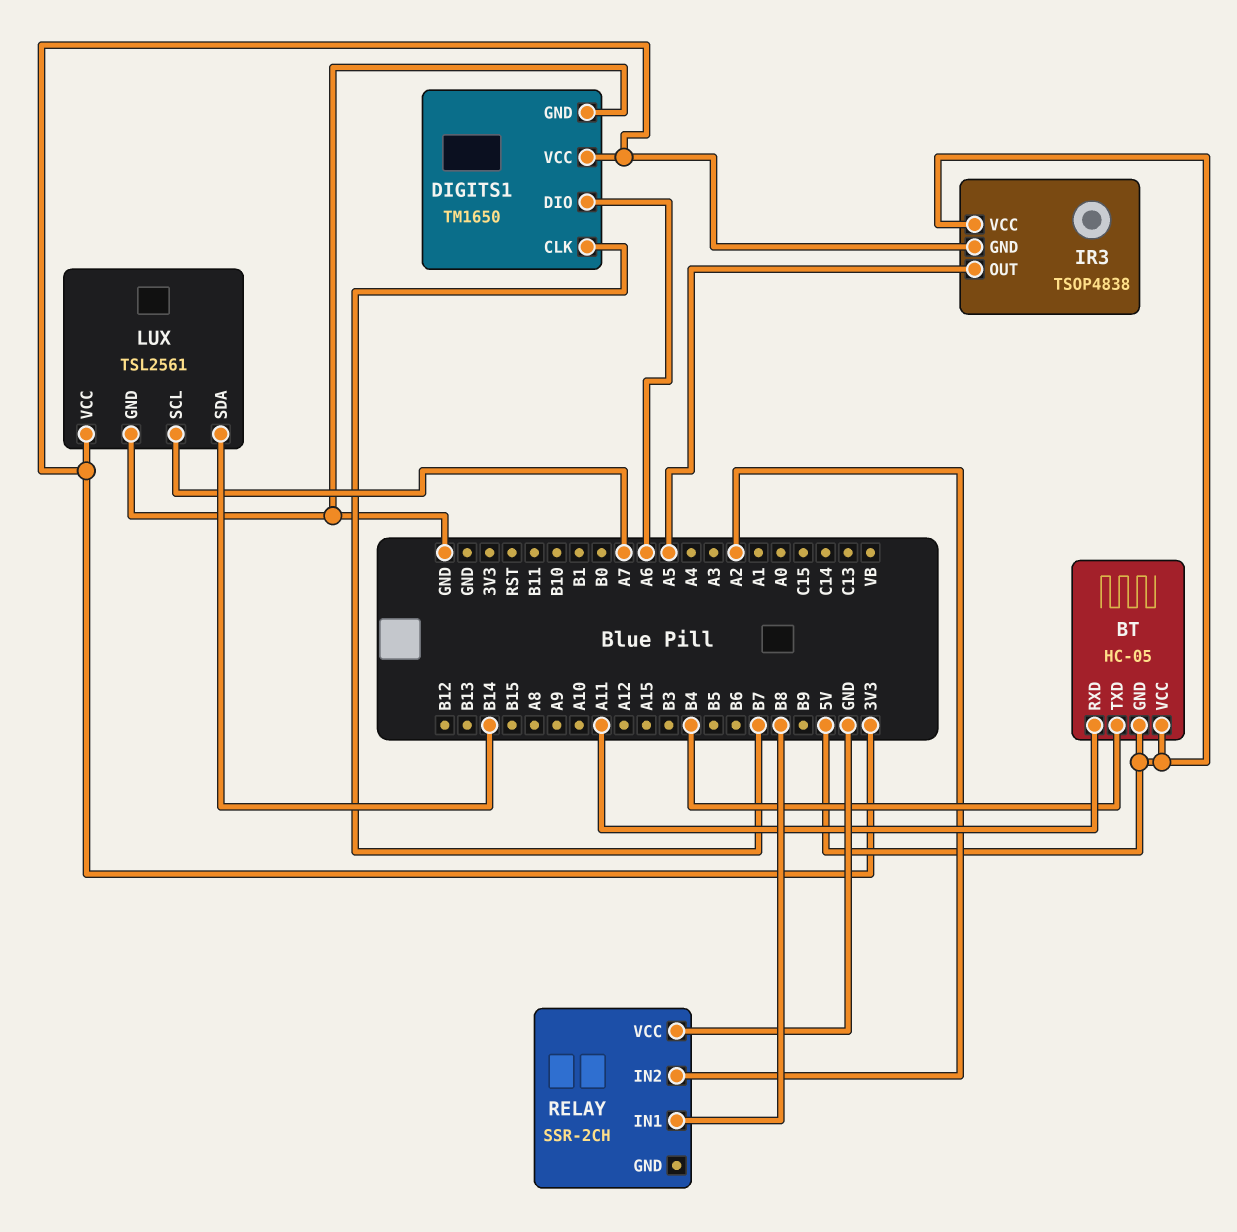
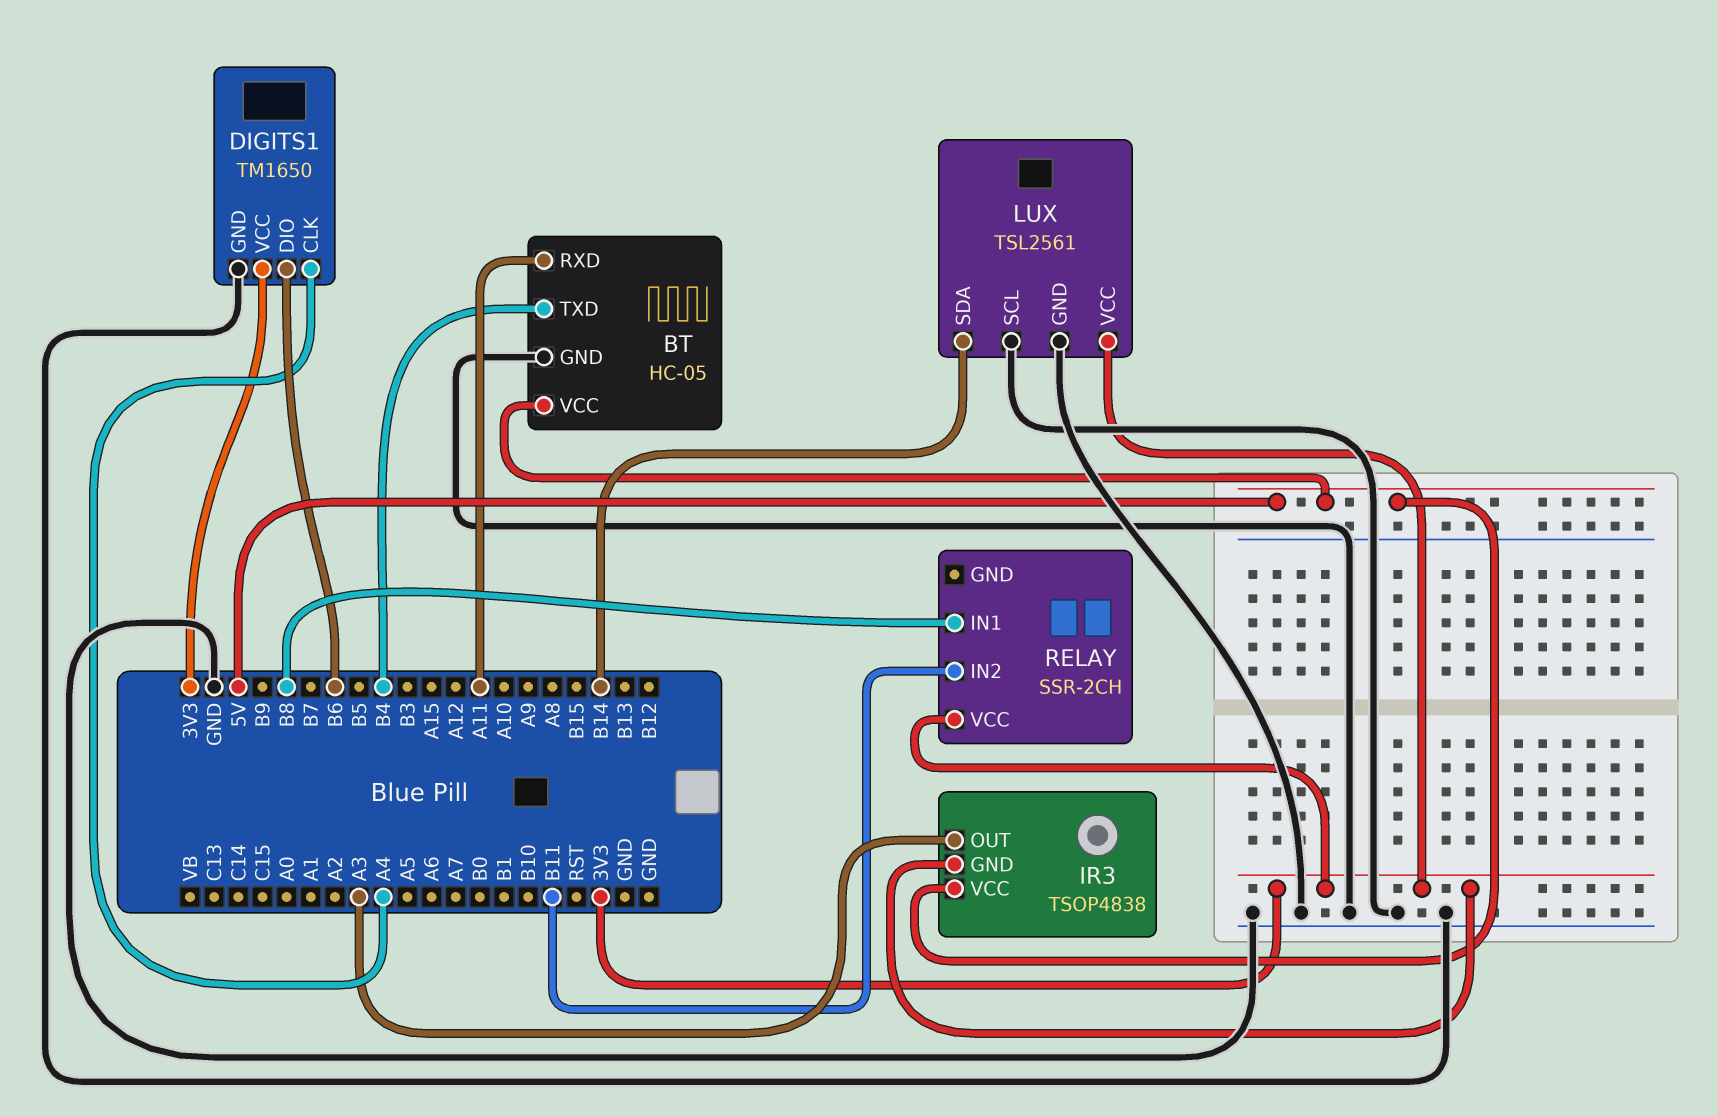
BT pin GND: 5V -> GND
DIGITS1 pin CLK: B7 -> A4
DIGITS1 pin DIO: A6 -> B6
IR3 pin OUT: A5 -> A3
LUX pin SCL: A7 -> GND
RELAY pin IN2: A2 -> B11
RELAY pin VCC: GND -> 3V3

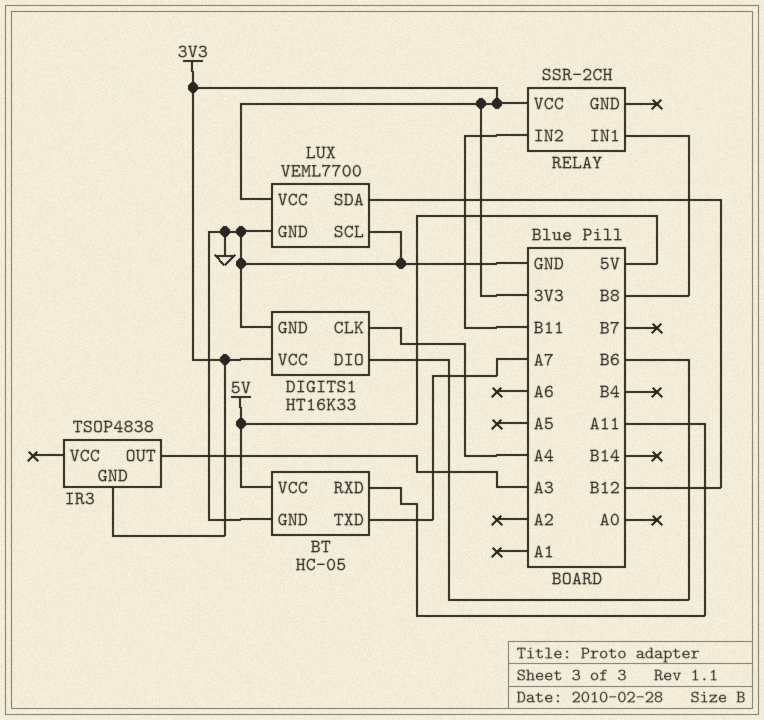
BT pin TXD: B4 -> A7
DIGITS1: TM1650 -> HT16K33
IR3 pin VCC: 5V -> none
LUX: TSL2561 -> VEML7700
LUX pin SDA: B14 -> B12

